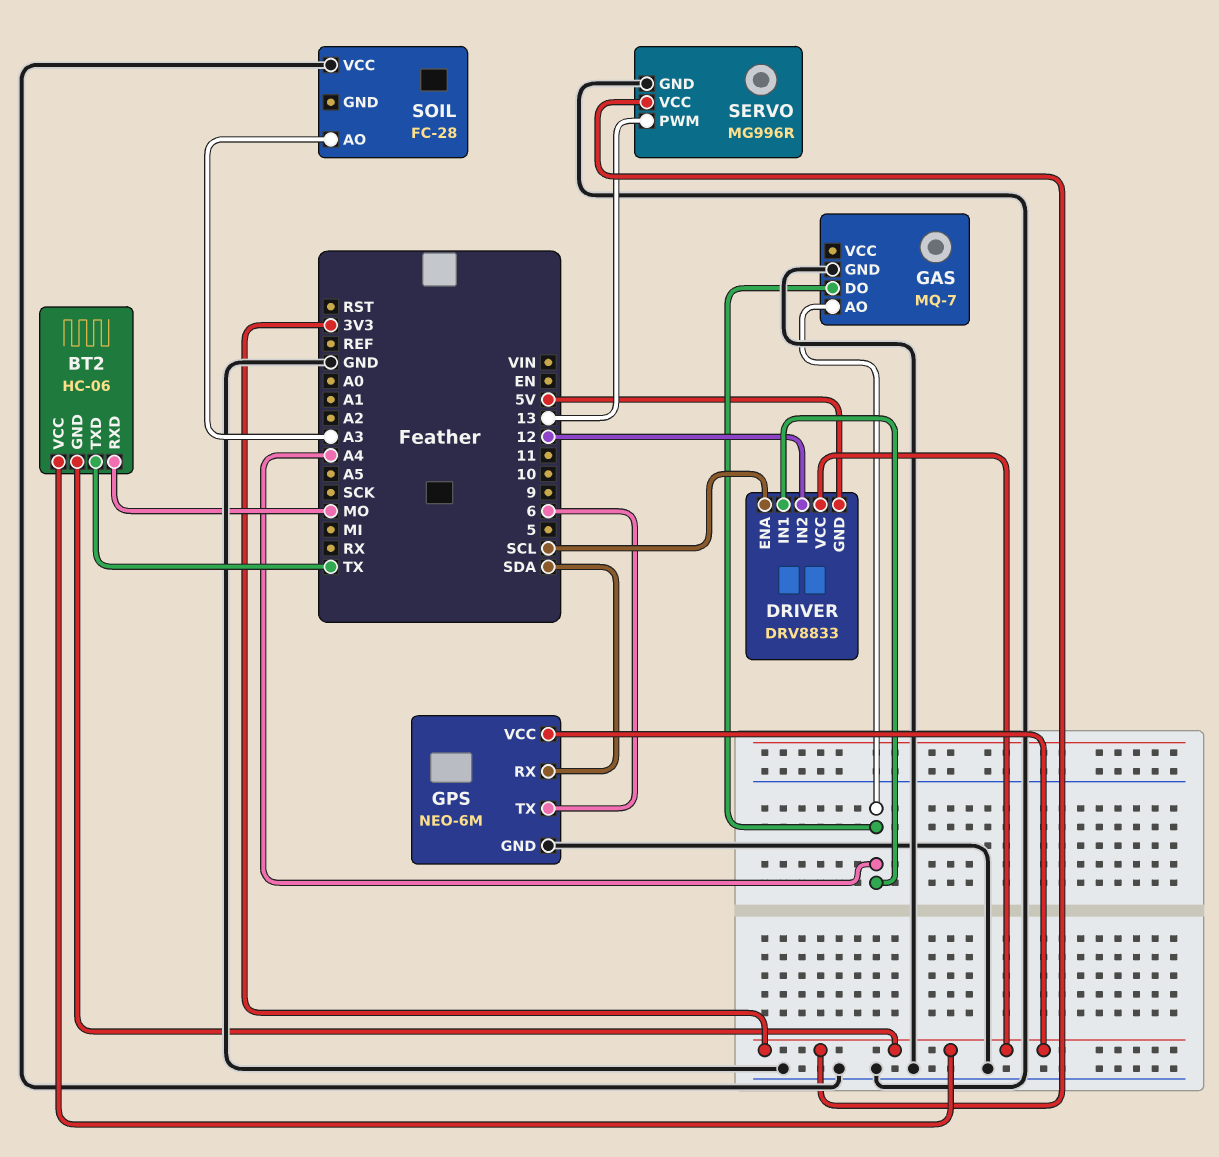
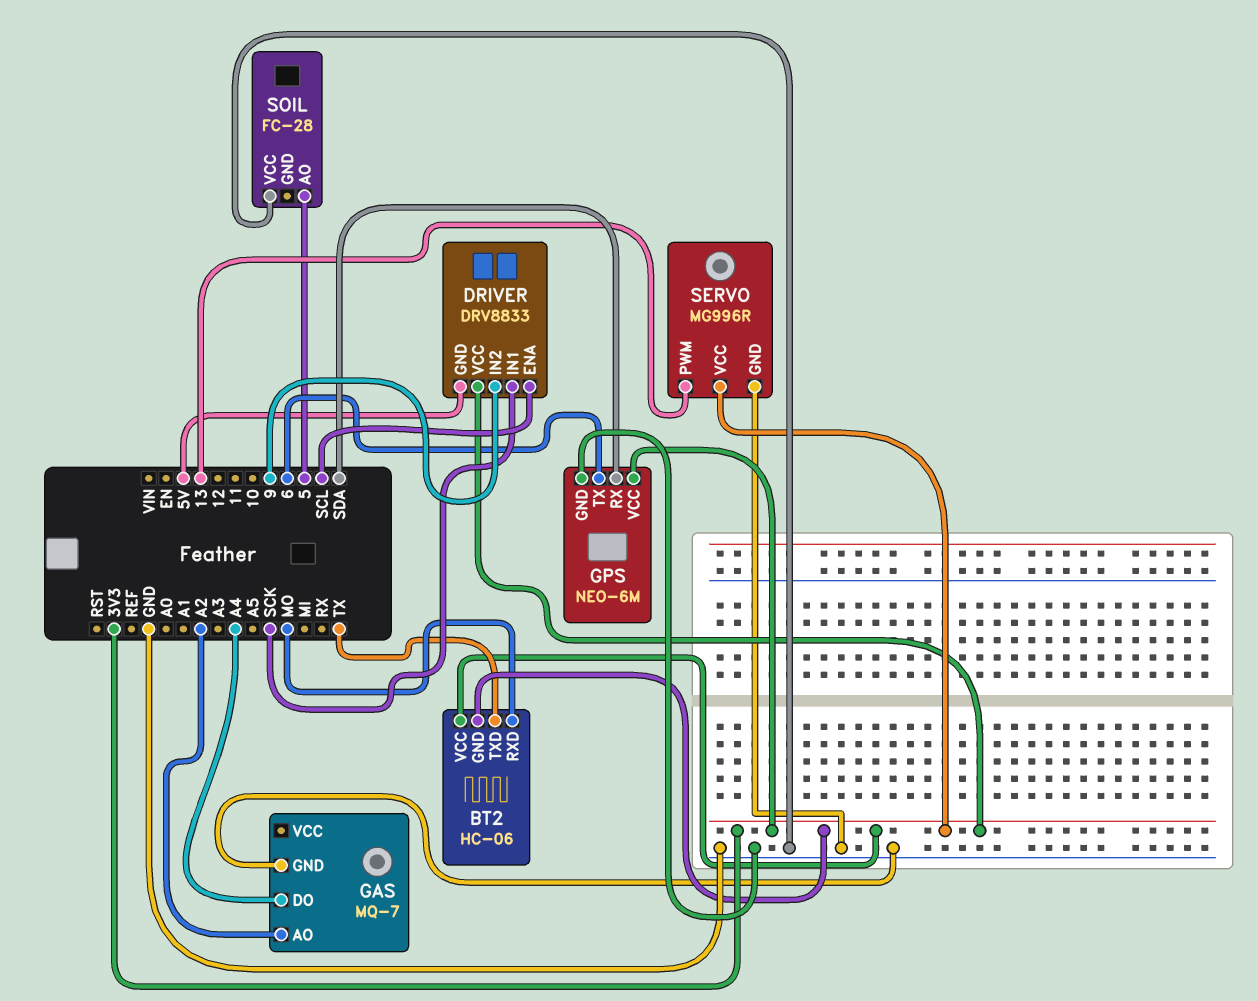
DRIVER pin IN1: A4 -> SCK
DRIVER pin IN2: 12 -> 9
GAS pin AO: A4 -> A2
SOIL pin AO: A3 -> 5

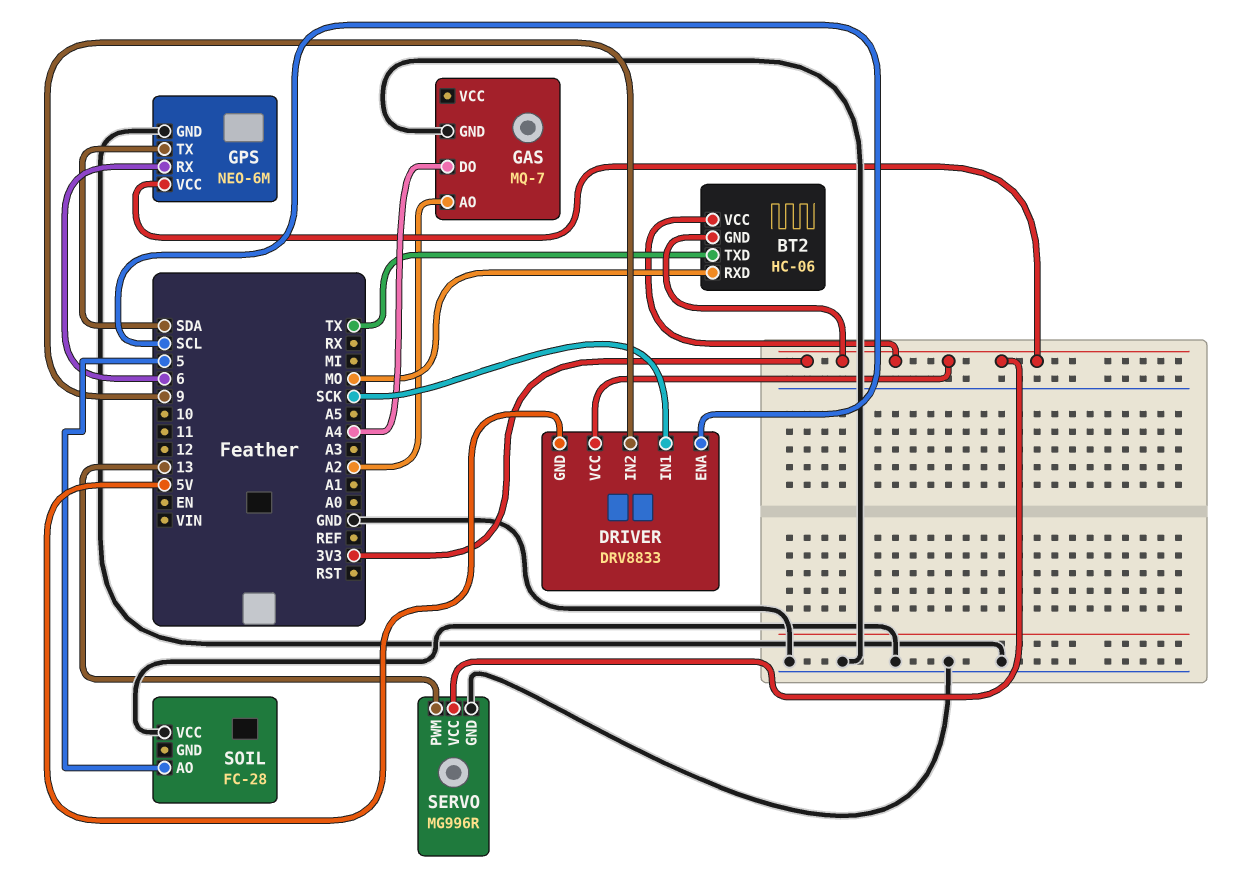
GPS pin RX: SDA -> 6
GPS pin TX: 6 -> SDA

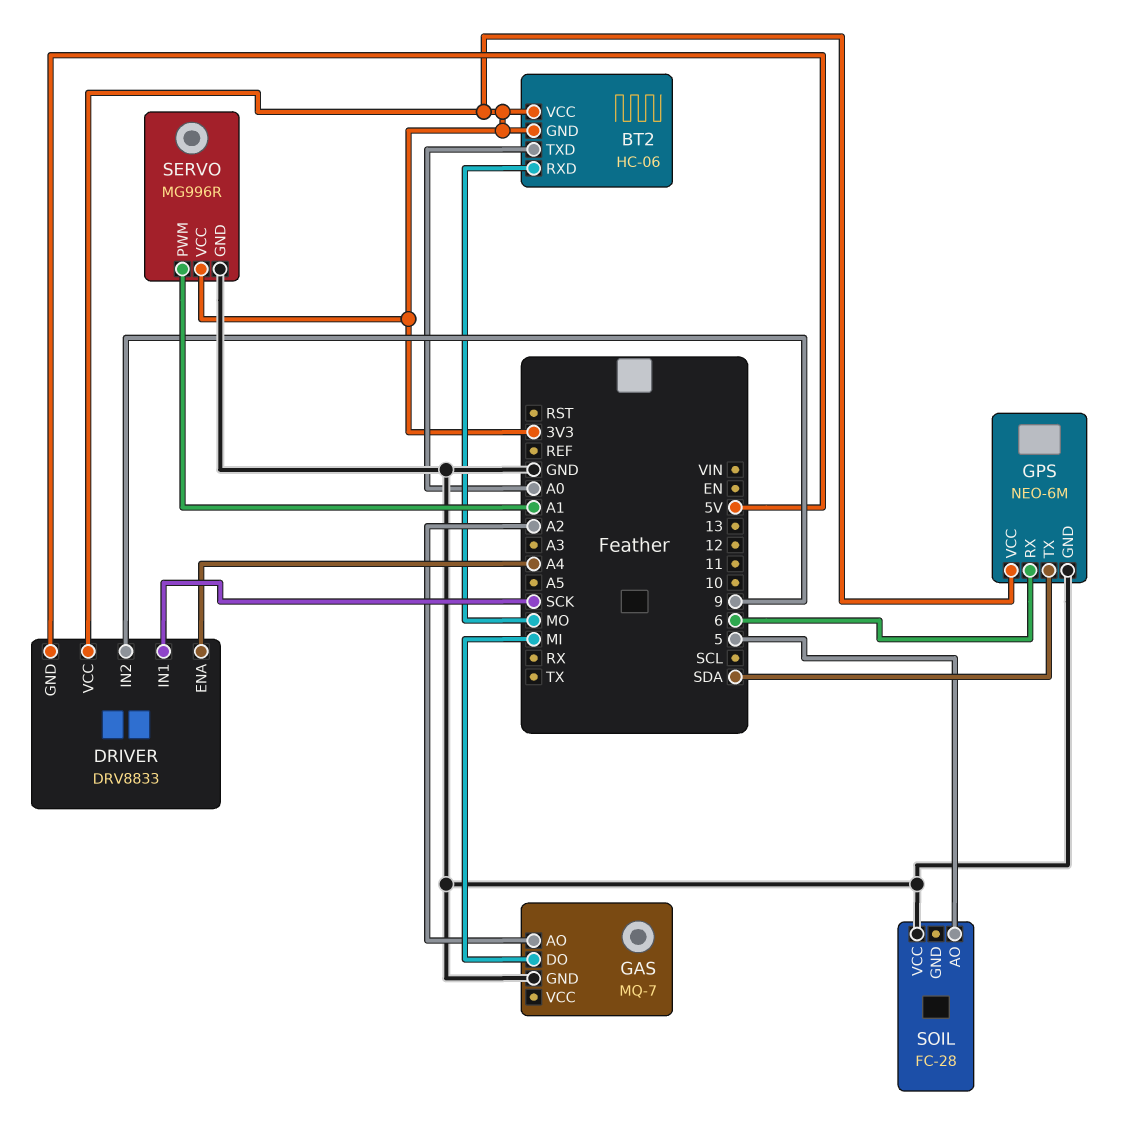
BT2 pin TXD: TX -> A0
DRIVER pin ENA: SCL -> A4
GAS pin DO: A4 -> MI
SERVO pin PWM: 13 -> A1

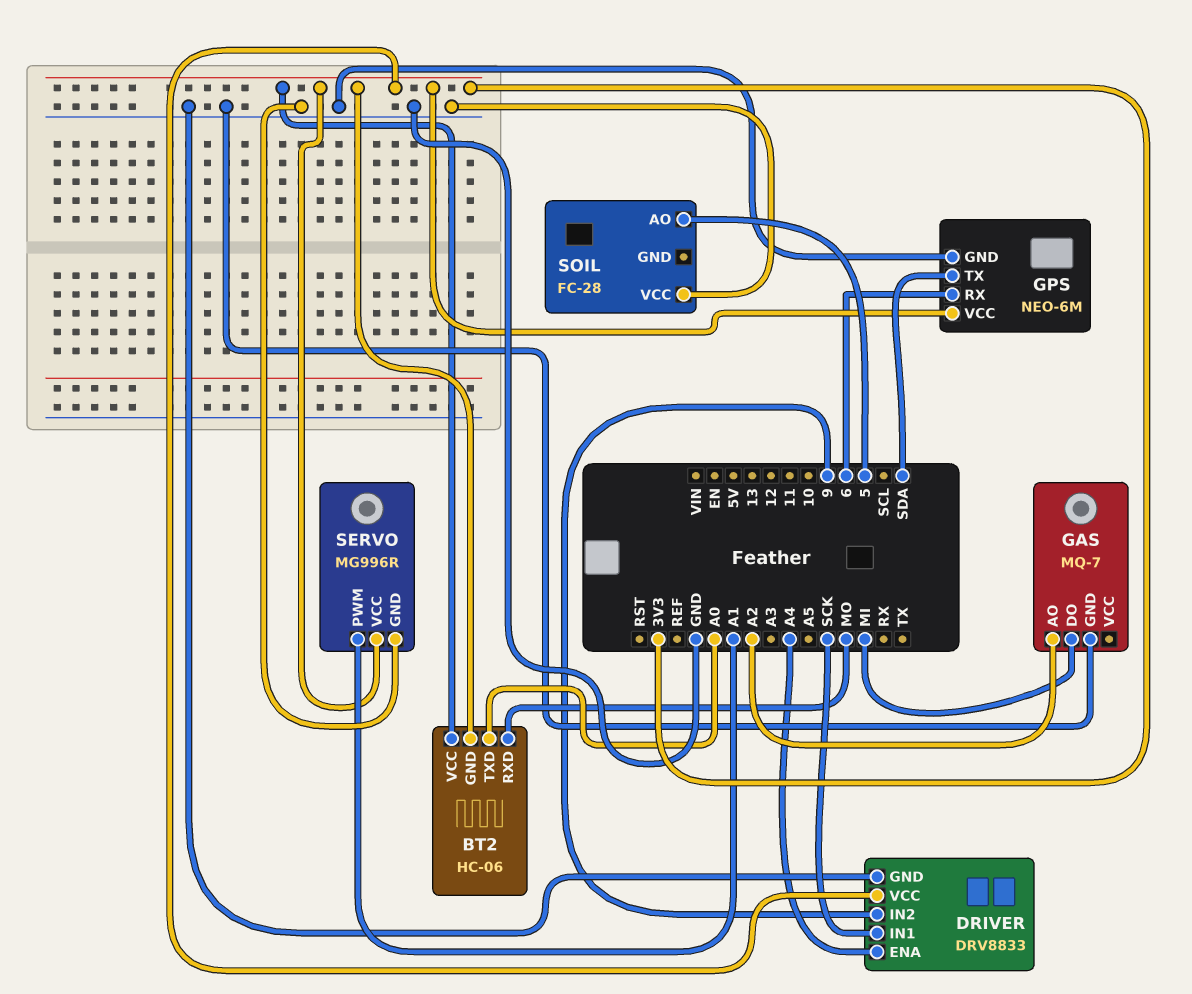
DRIVER pin GND: 5V -> GND

